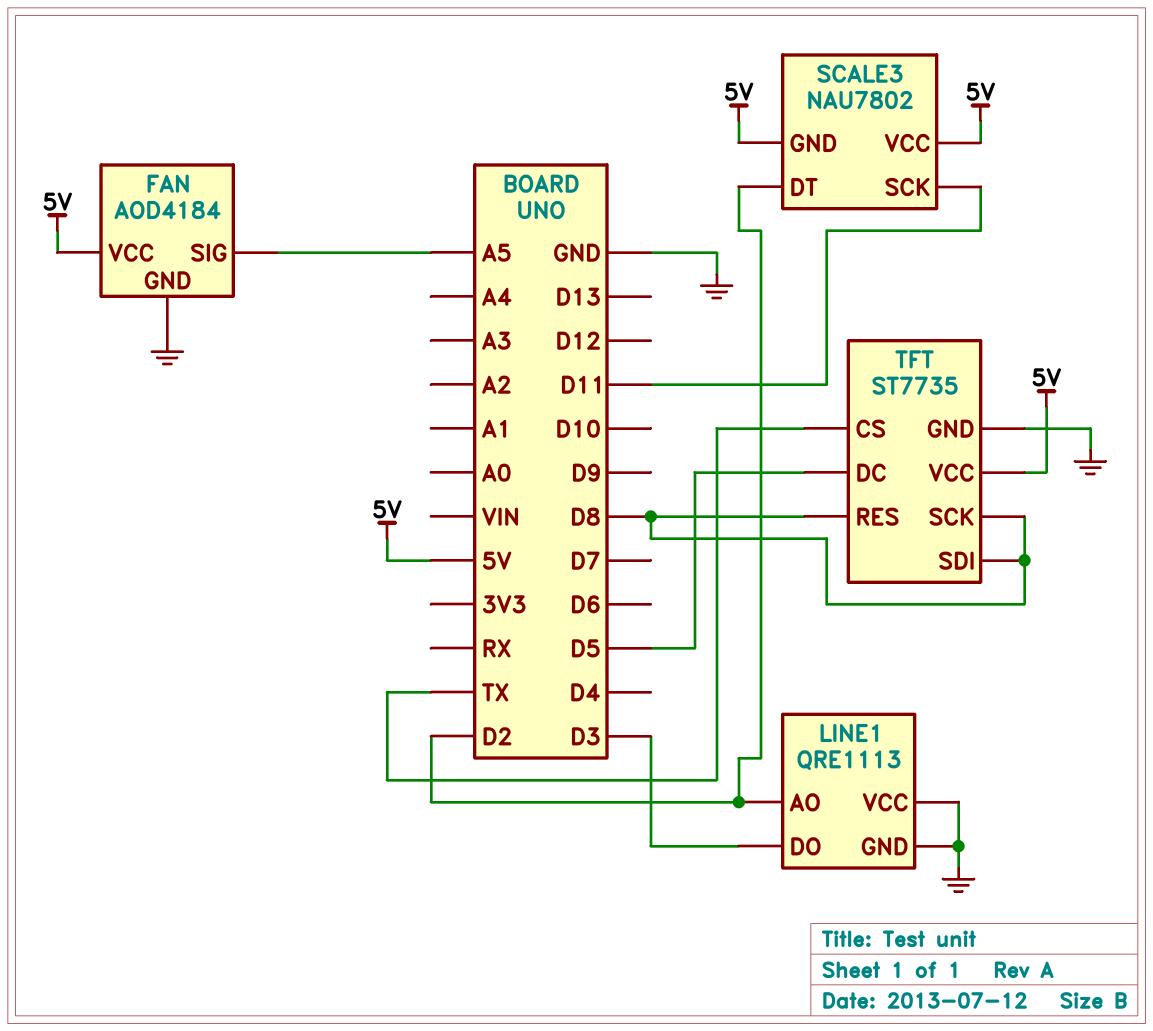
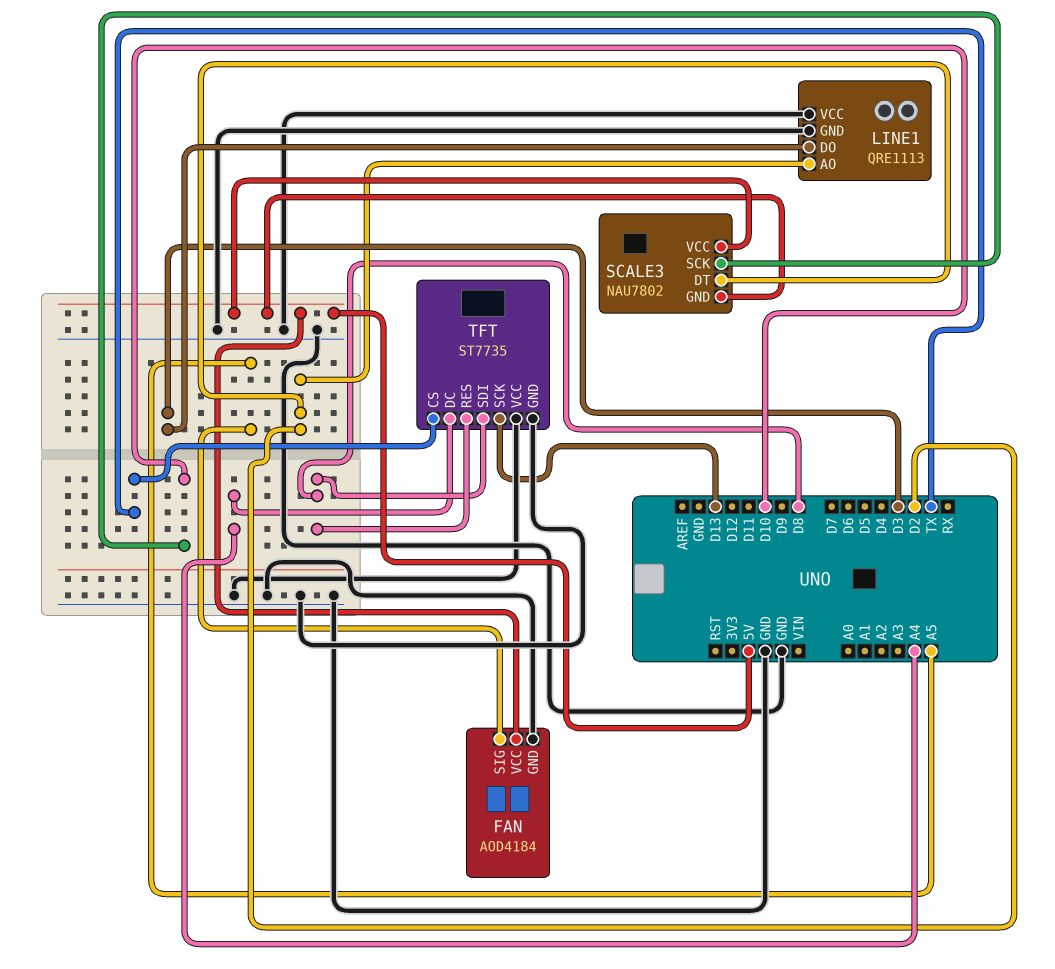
SCALE3 pin SCK: D11 -> D10
TFT pin DC: D5 -> A4
TFT pin SCK: D8 -> D13
TFT pin VCC: 5V -> GND

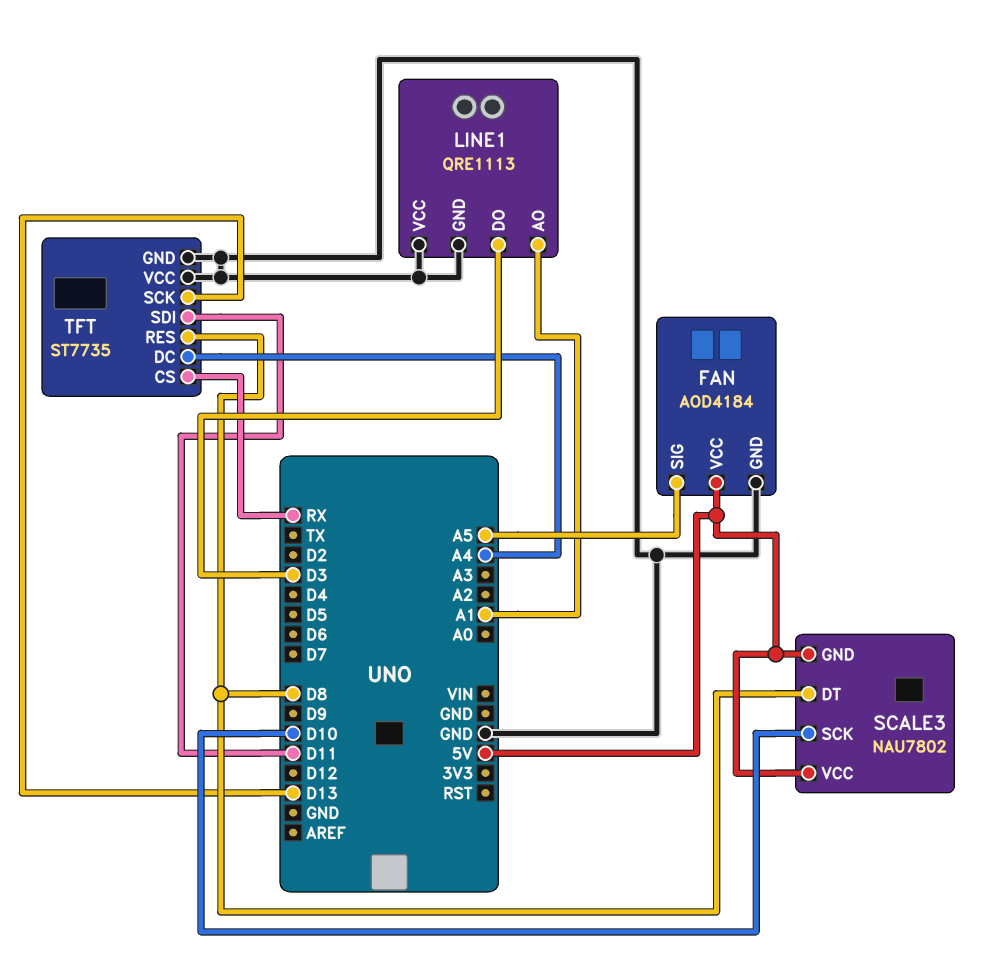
LINE1 pin AO: D2 -> A1
SCALE3 pin DT: D2 -> D8
TFT pin CS: TX -> RX
TFT pin SDI: D8 -> D11

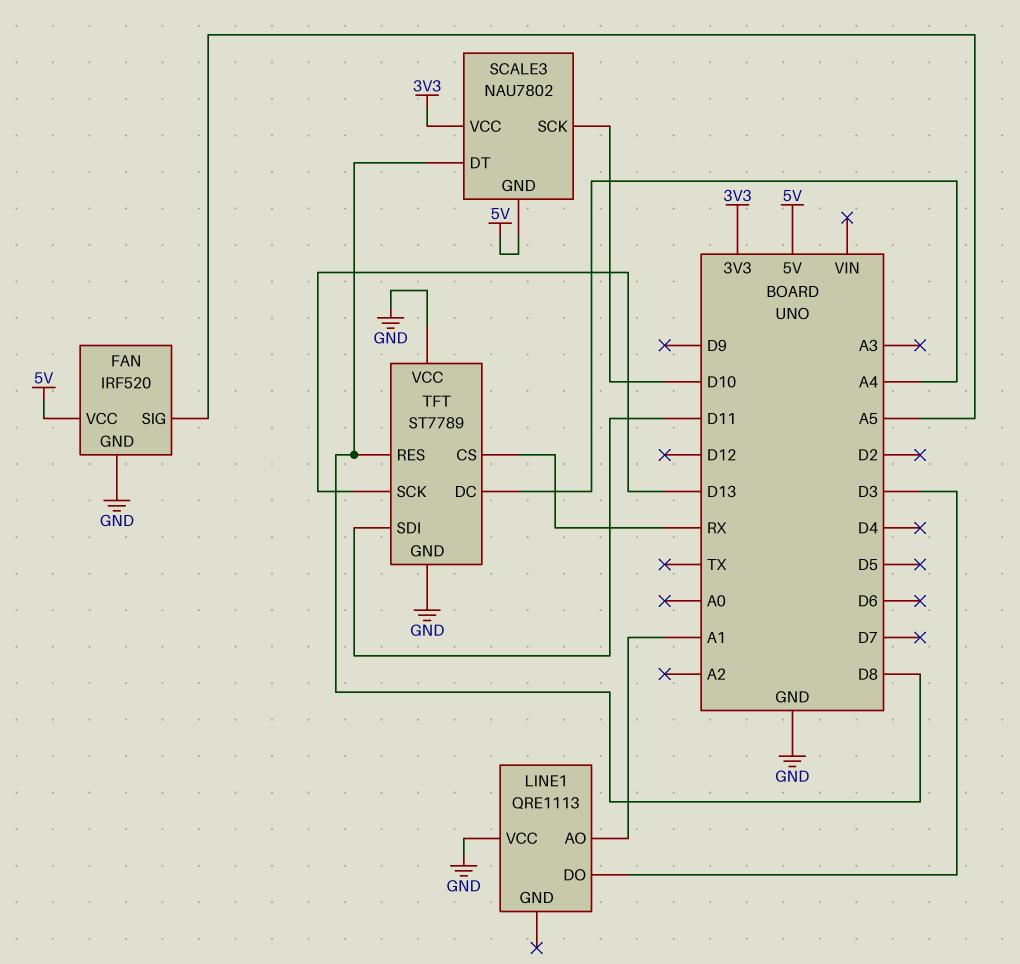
FAN: AOD4184 -> IRF520
LINE1 pin GND: GND -> none
SCALE3 pin VCC: 5V -> 3V3
TFT: ST7735 -> ST7789

